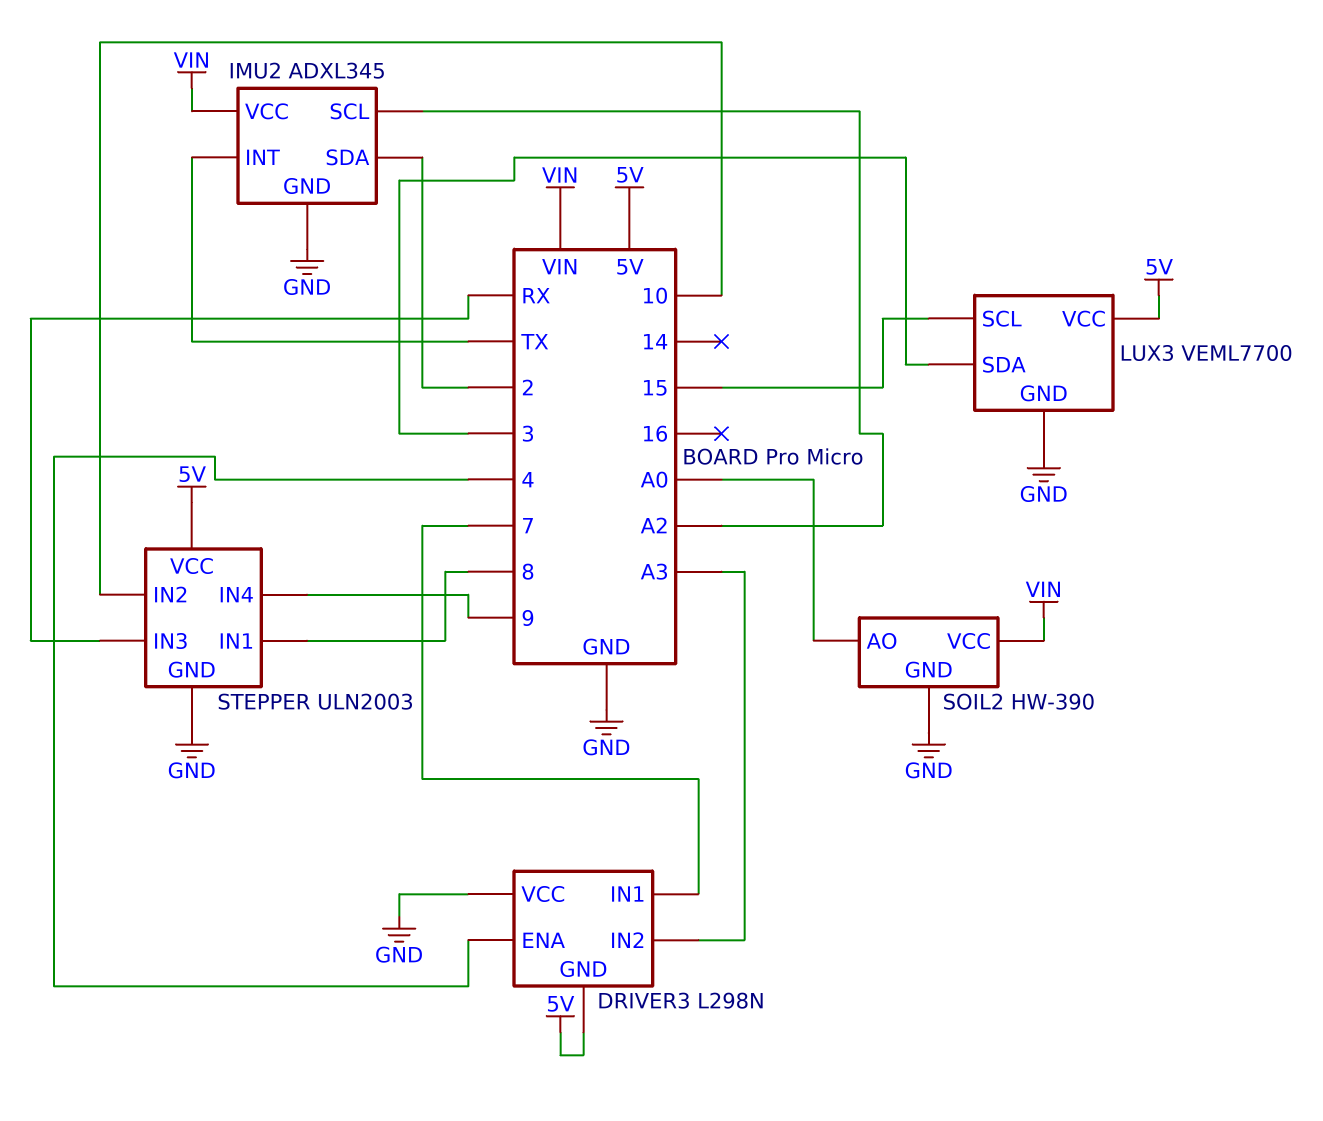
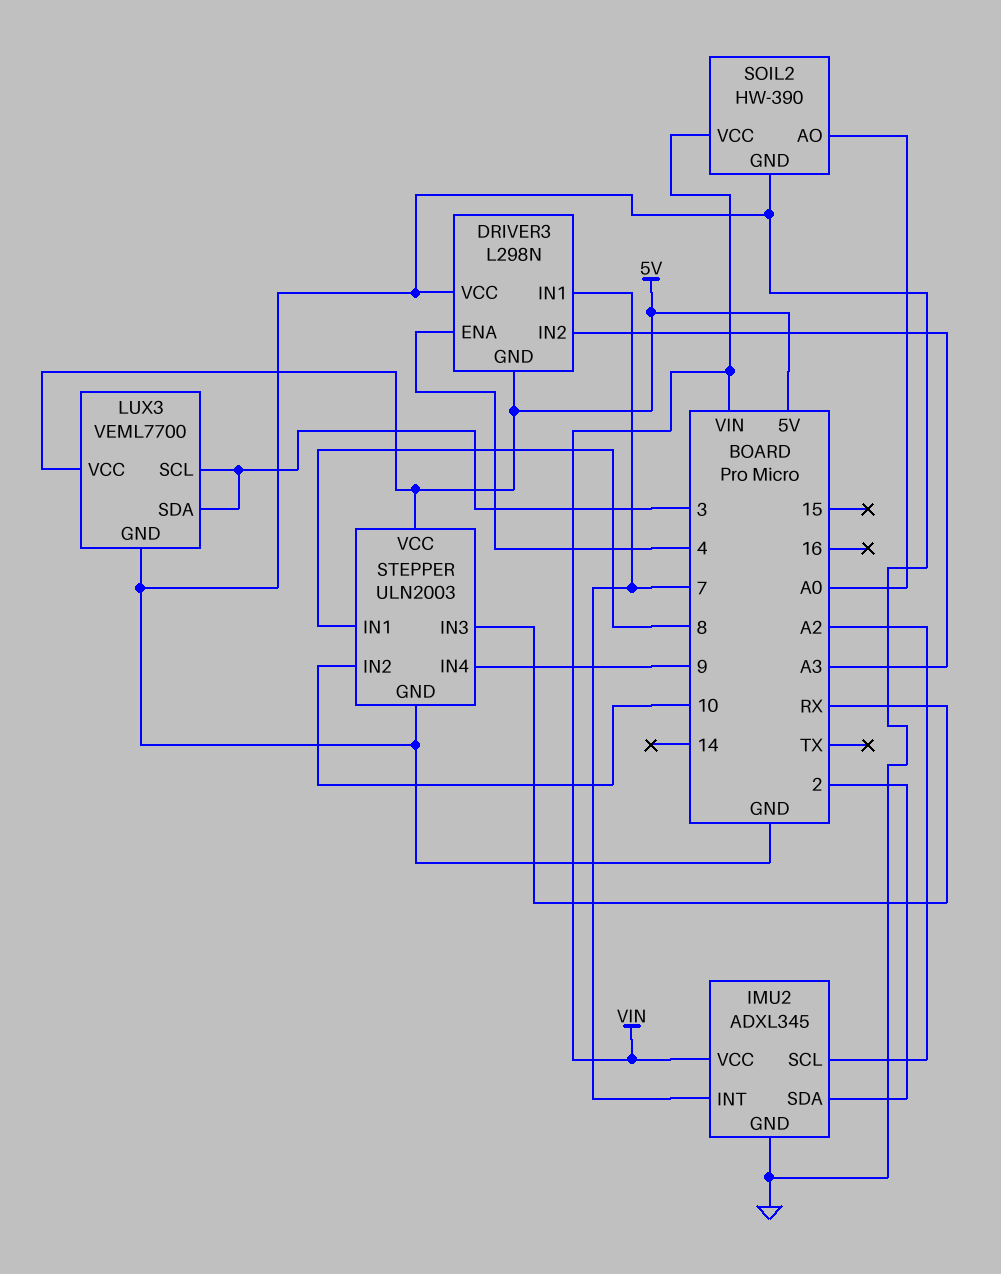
IMU2 pin INT: TX -> 7
LUX3 pin SCL: 15 -> 3

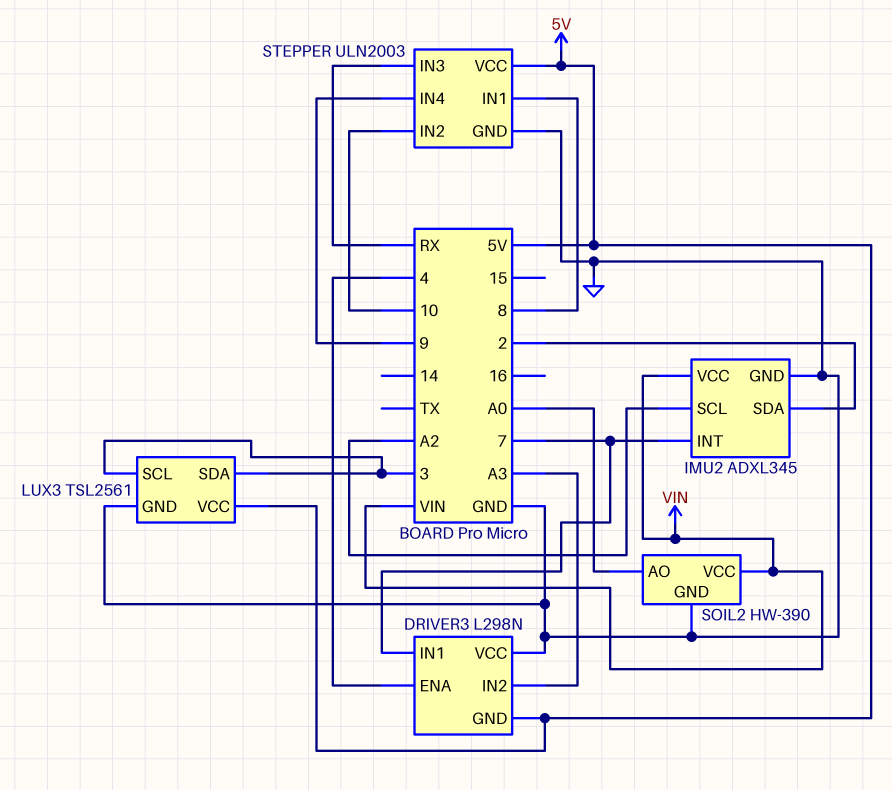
LUX3: VEML7700 -> TSL2561

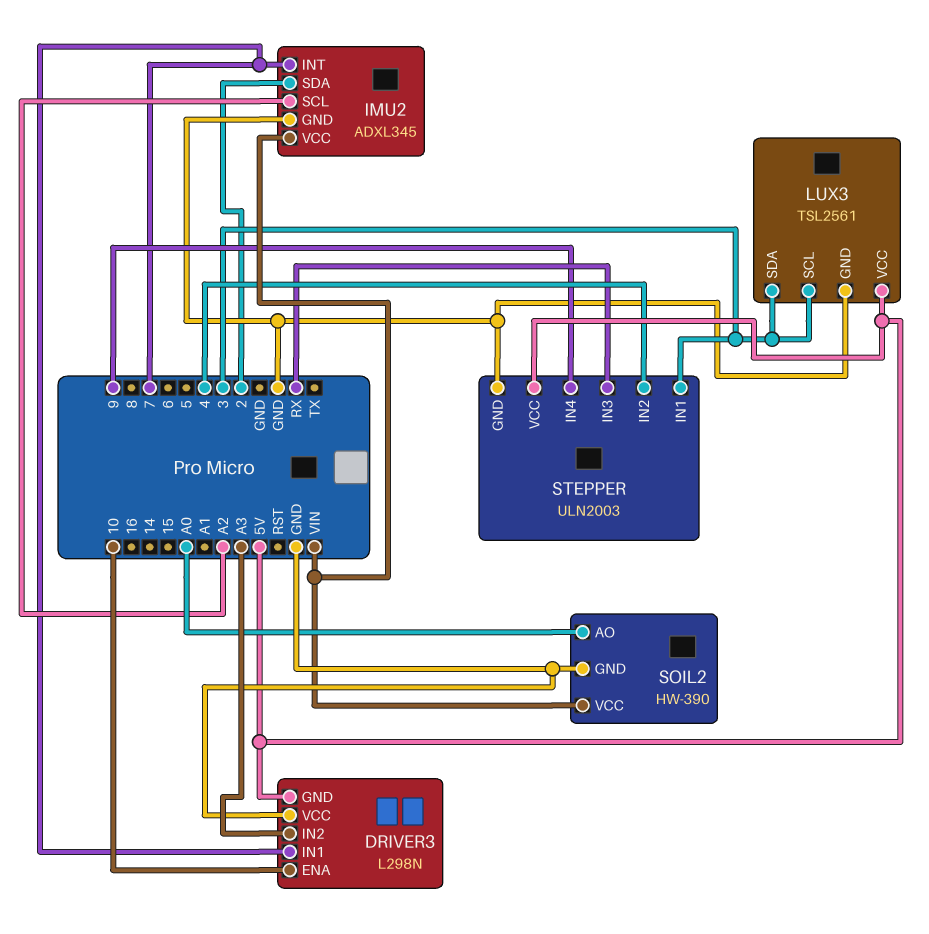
DRIVER3 pin ENA: 4 -> 10
STEPPER pin IN1: 8 -> 3
STEPPER pin IN2: 10 -> 4

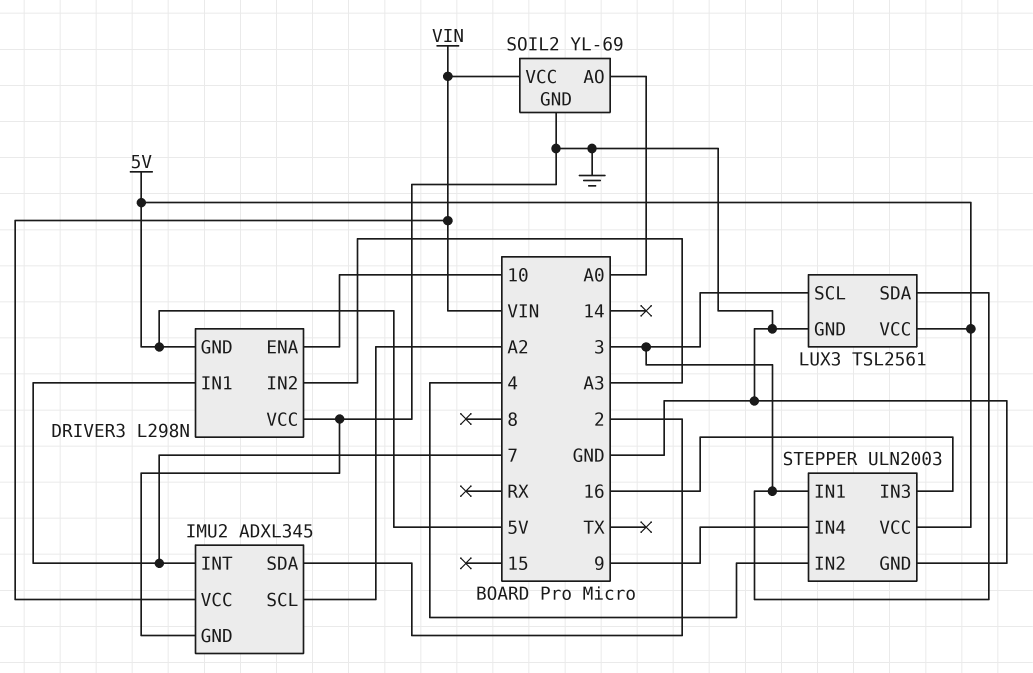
SOIL2: HW-390 -> YL-69
STEPPER pin IN3: RX -> 16

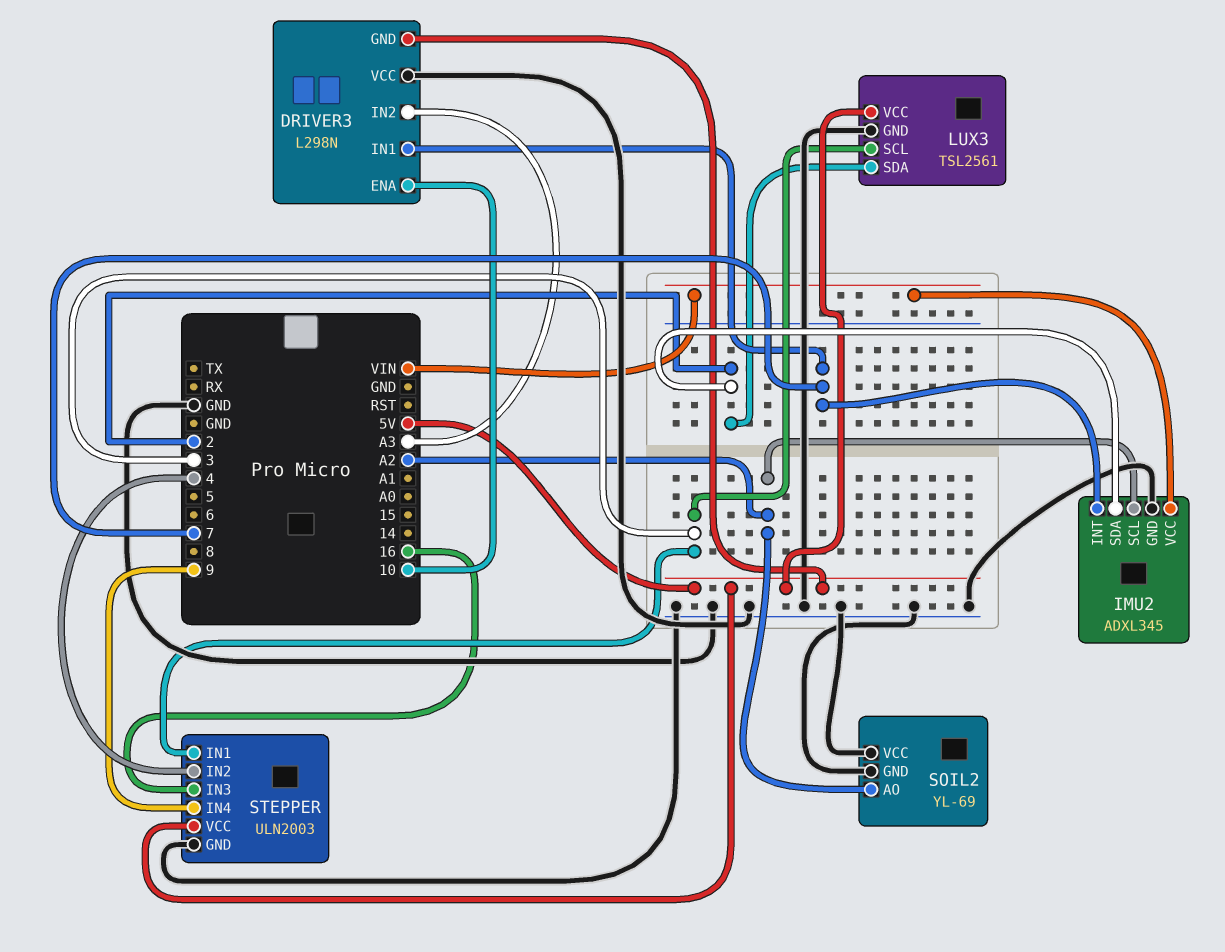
LUX3 pin SDA: 3 -> 2
SOIL2 pin AO: A0 -> A2
SOIL2 pin VCC: VIN -> GND

